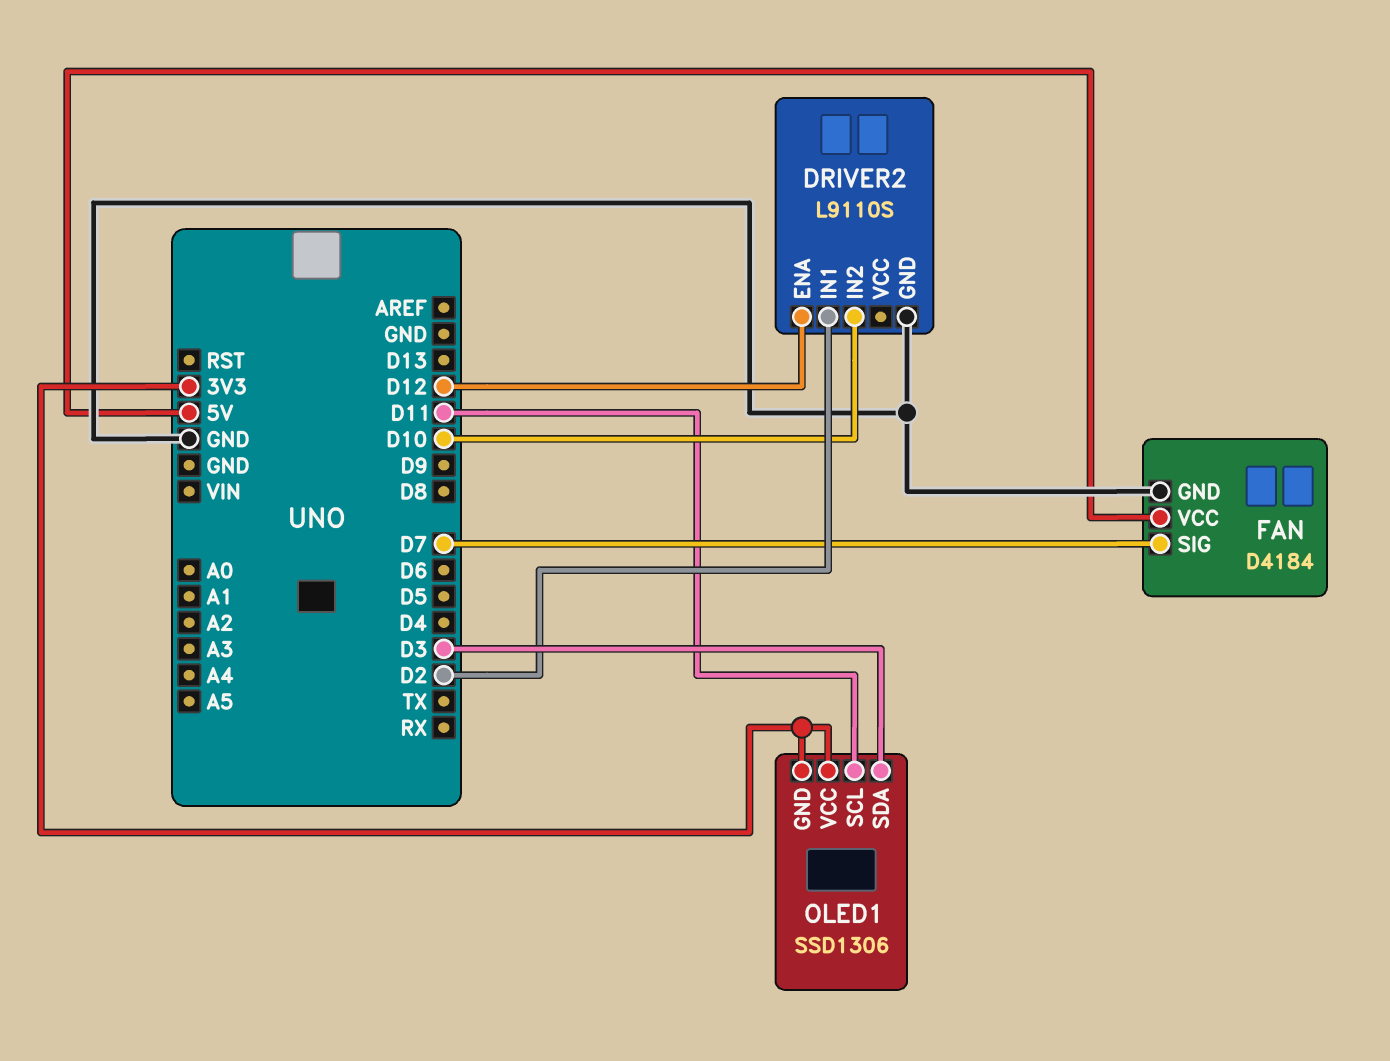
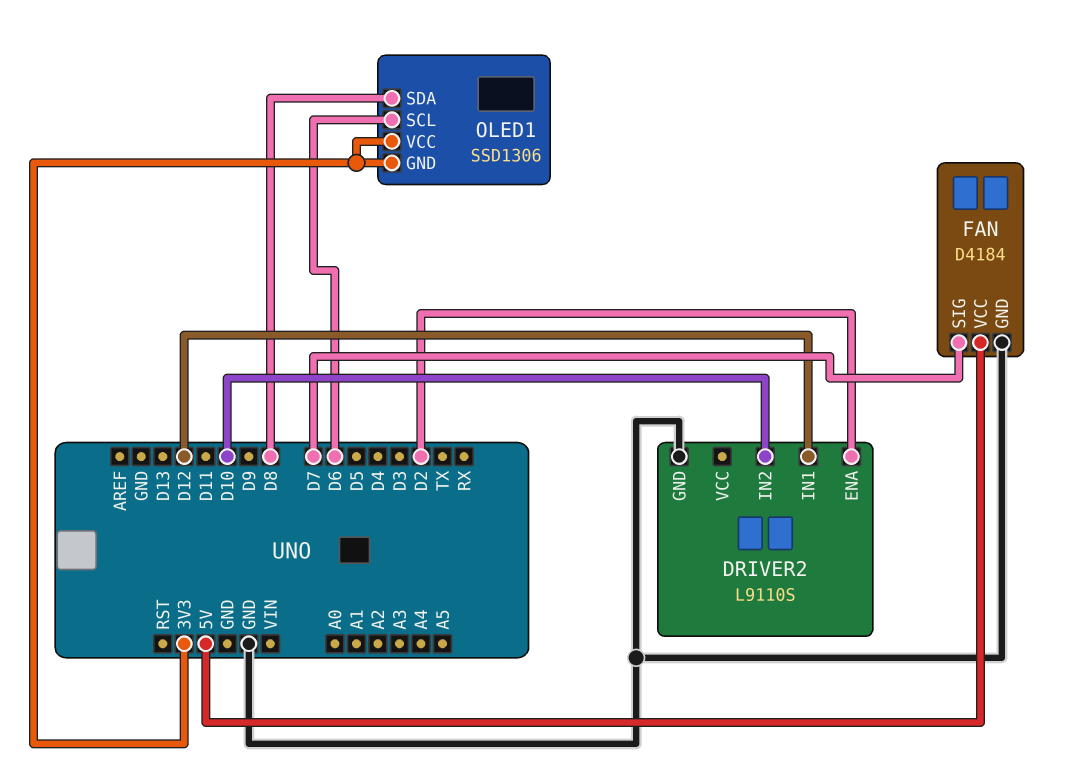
DRIVER2 pin ENA: D12 -> D2
DRIVER2 pin IN1: D2 -> D12
OLED1 pin SCL: D11 -> D6
OLED1 pin SDA: D3 -> D8

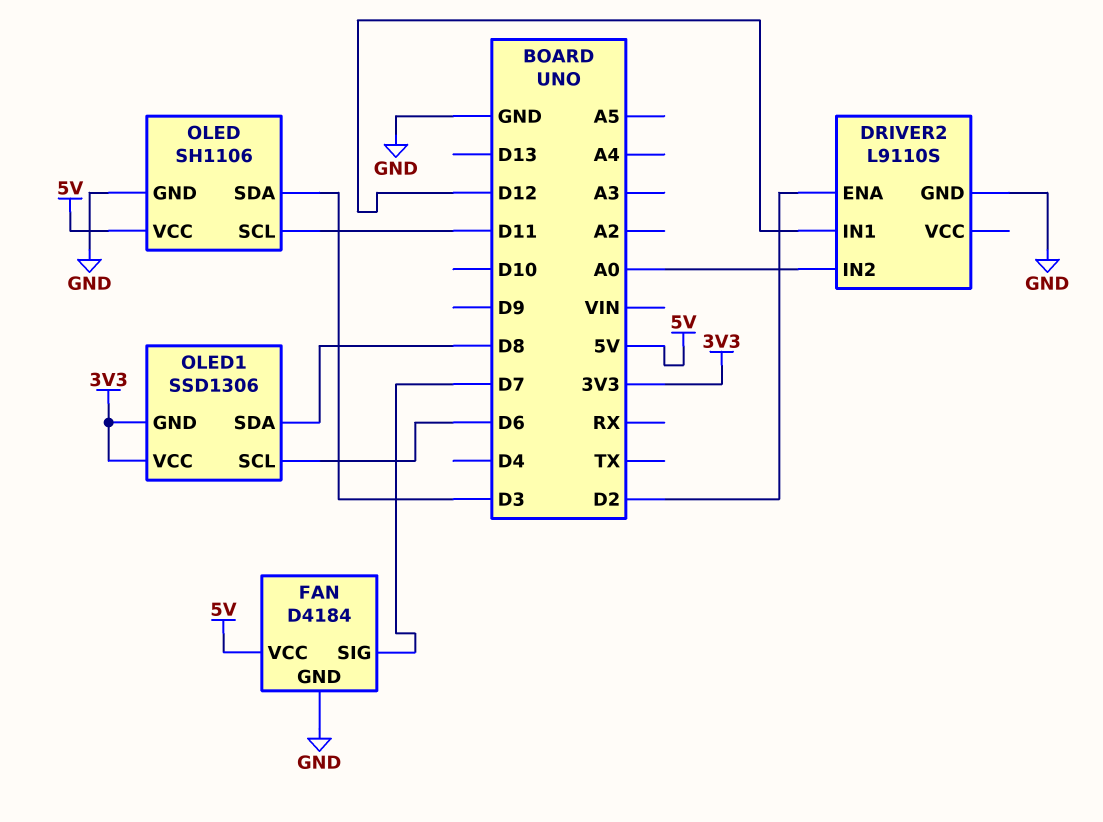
DRIVER2 pin IN2: D10 -> A0
OLED: none -> SH1106
OLED pin GND: none -> GND
OLED pin SCL: none -> D11
OLED pin SDA: none -> D3
OLED pin VCC: none -> 5V

